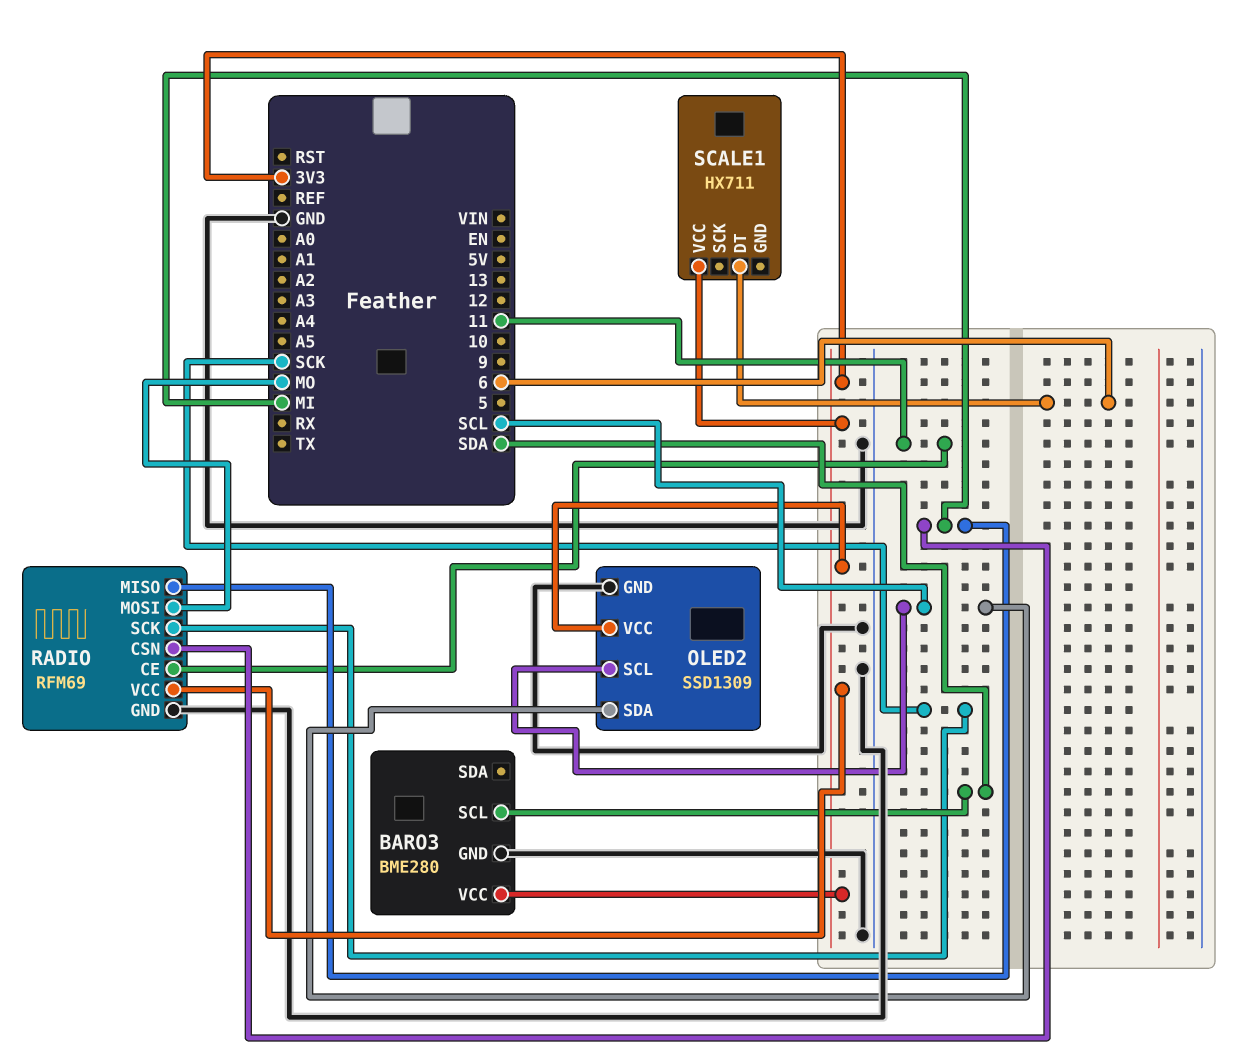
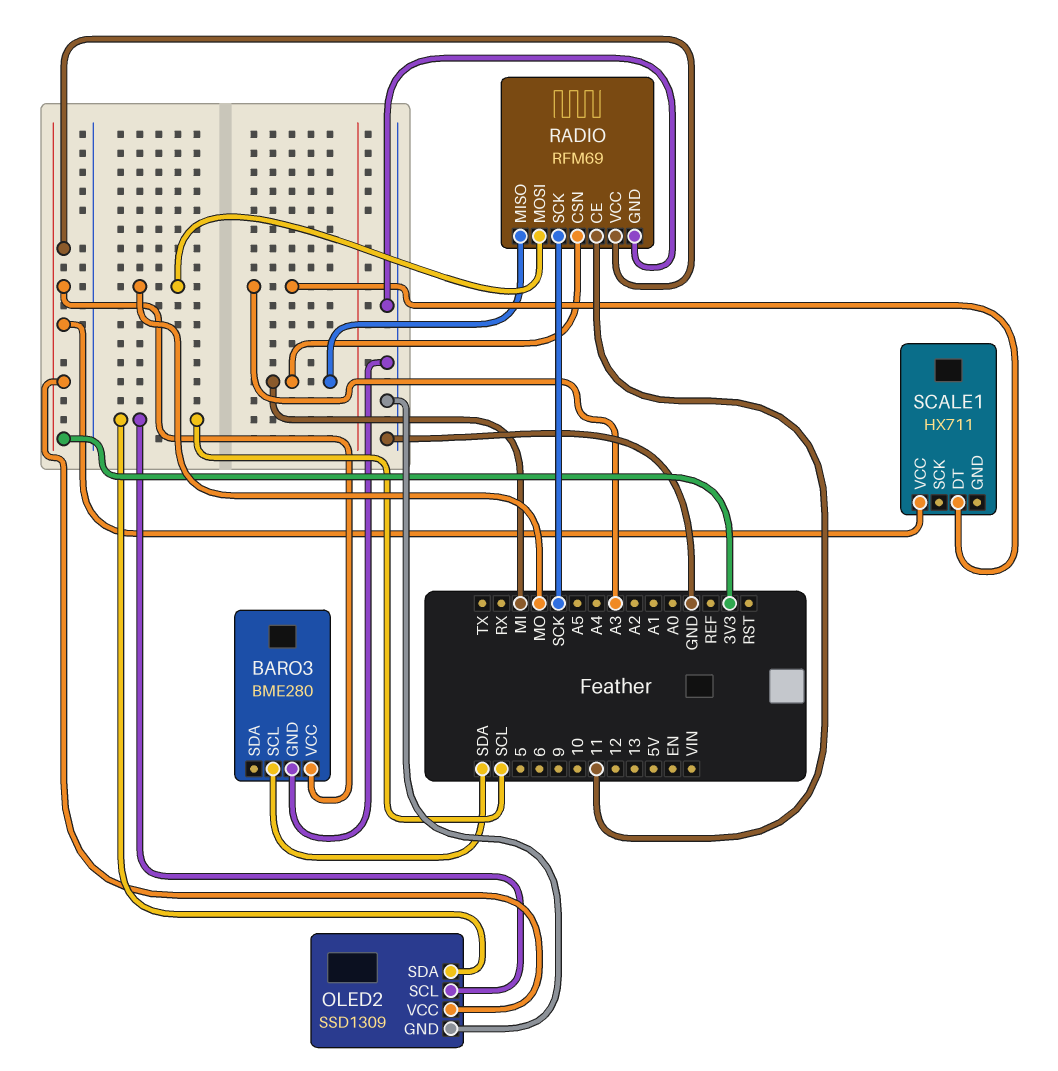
SCALE1 pin DT: 6 -> A3

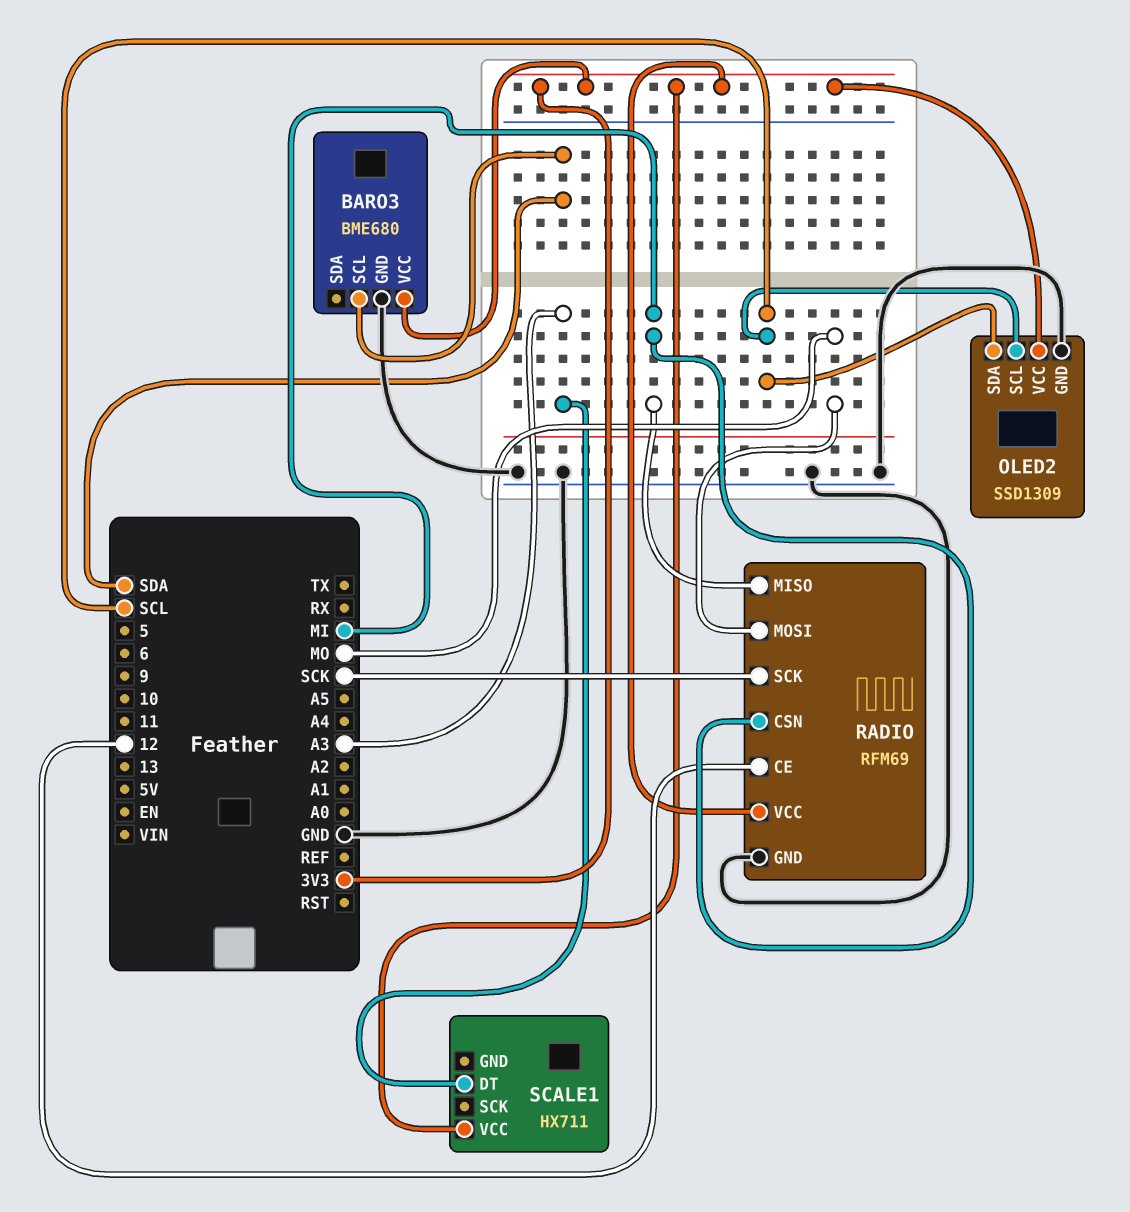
BARO3: BME280 -> BME680
RADIO pin CE: 11 -> 12

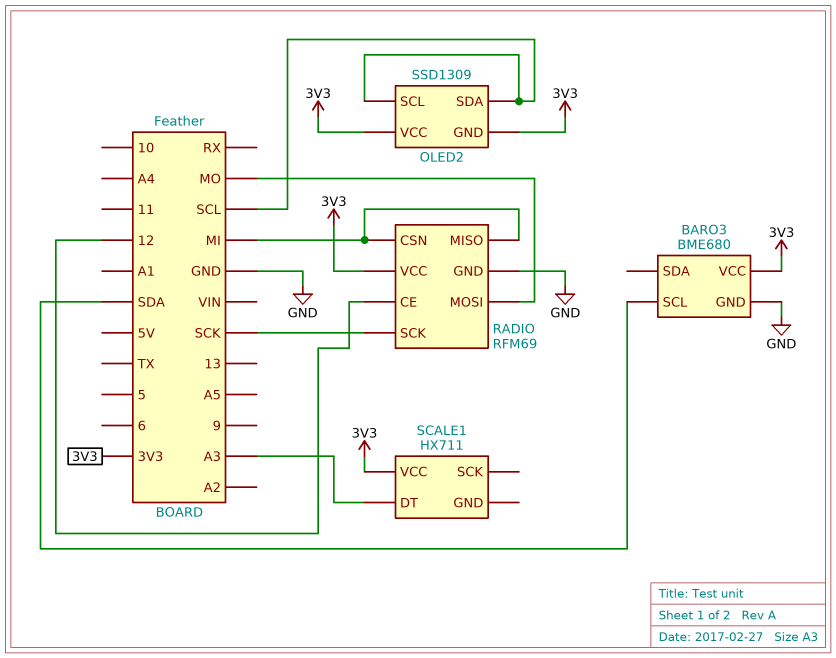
OLED2 pin GND: GND -> 3V3

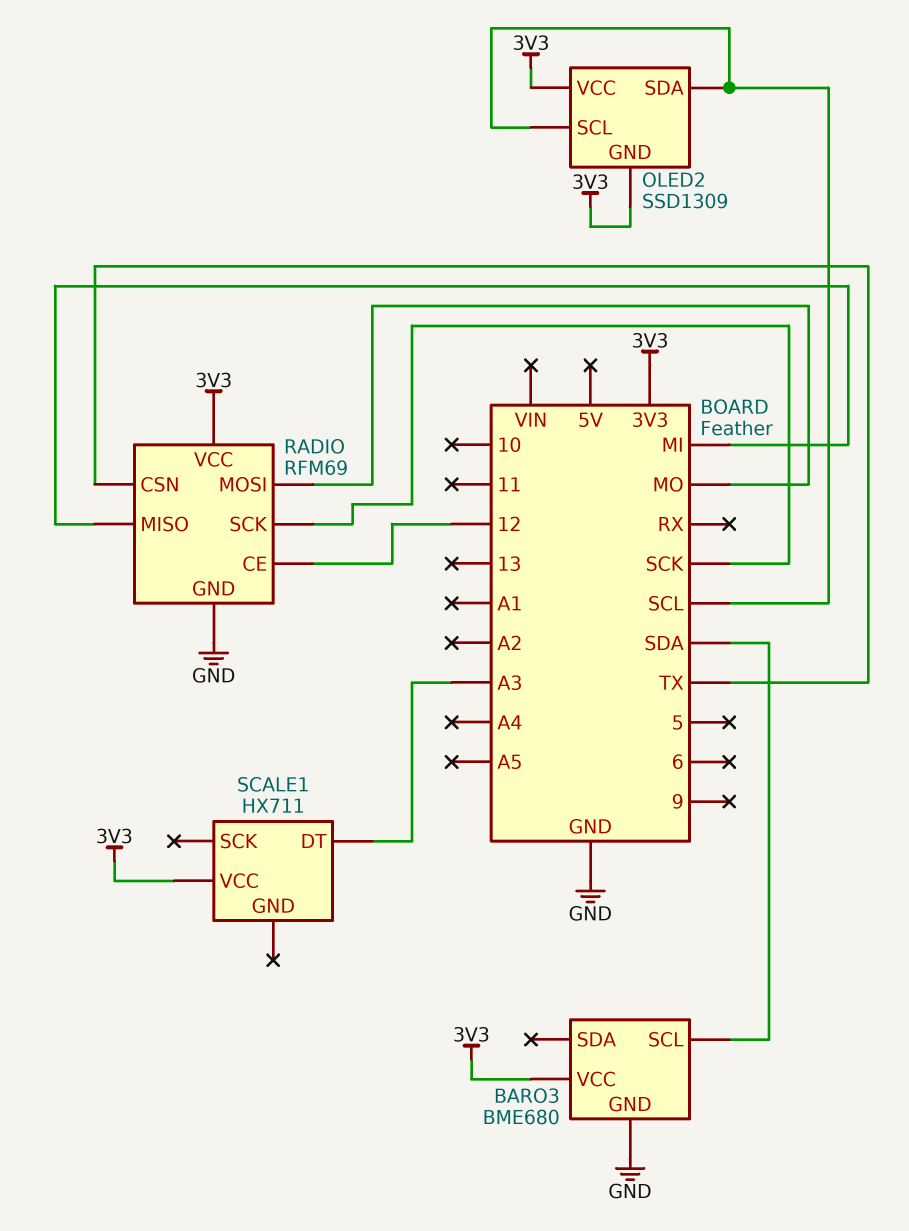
RADIO pin CSN: MI -> TX

